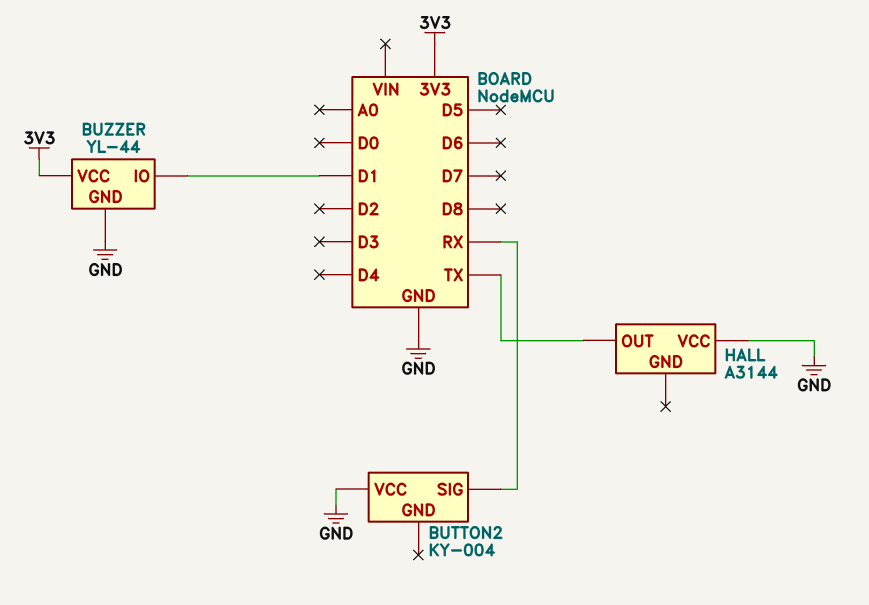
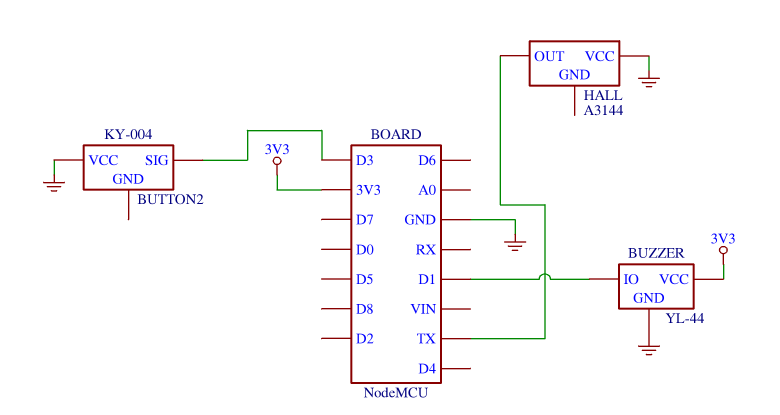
BUTTON2 pin SIG: RX -> D3

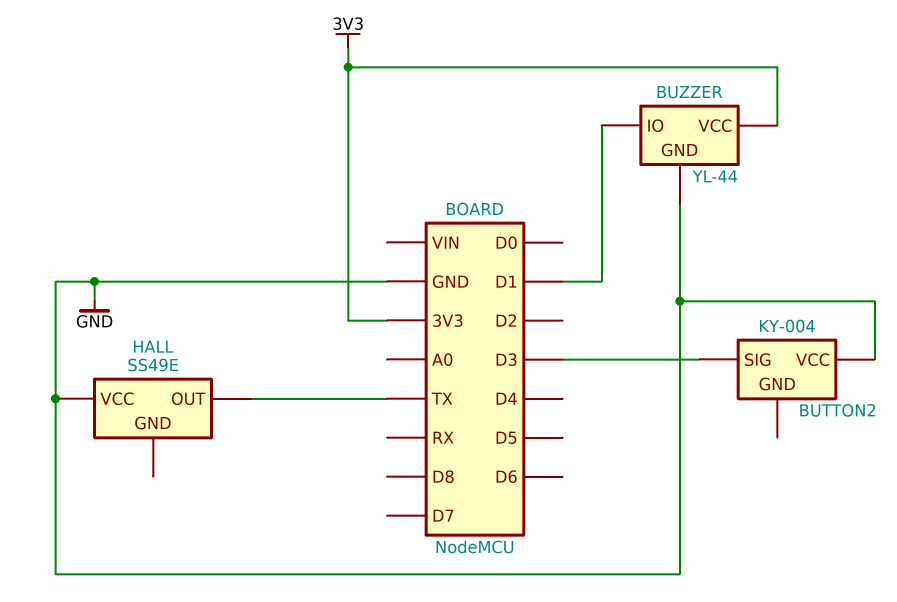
HALL: A3144 -> SS49E

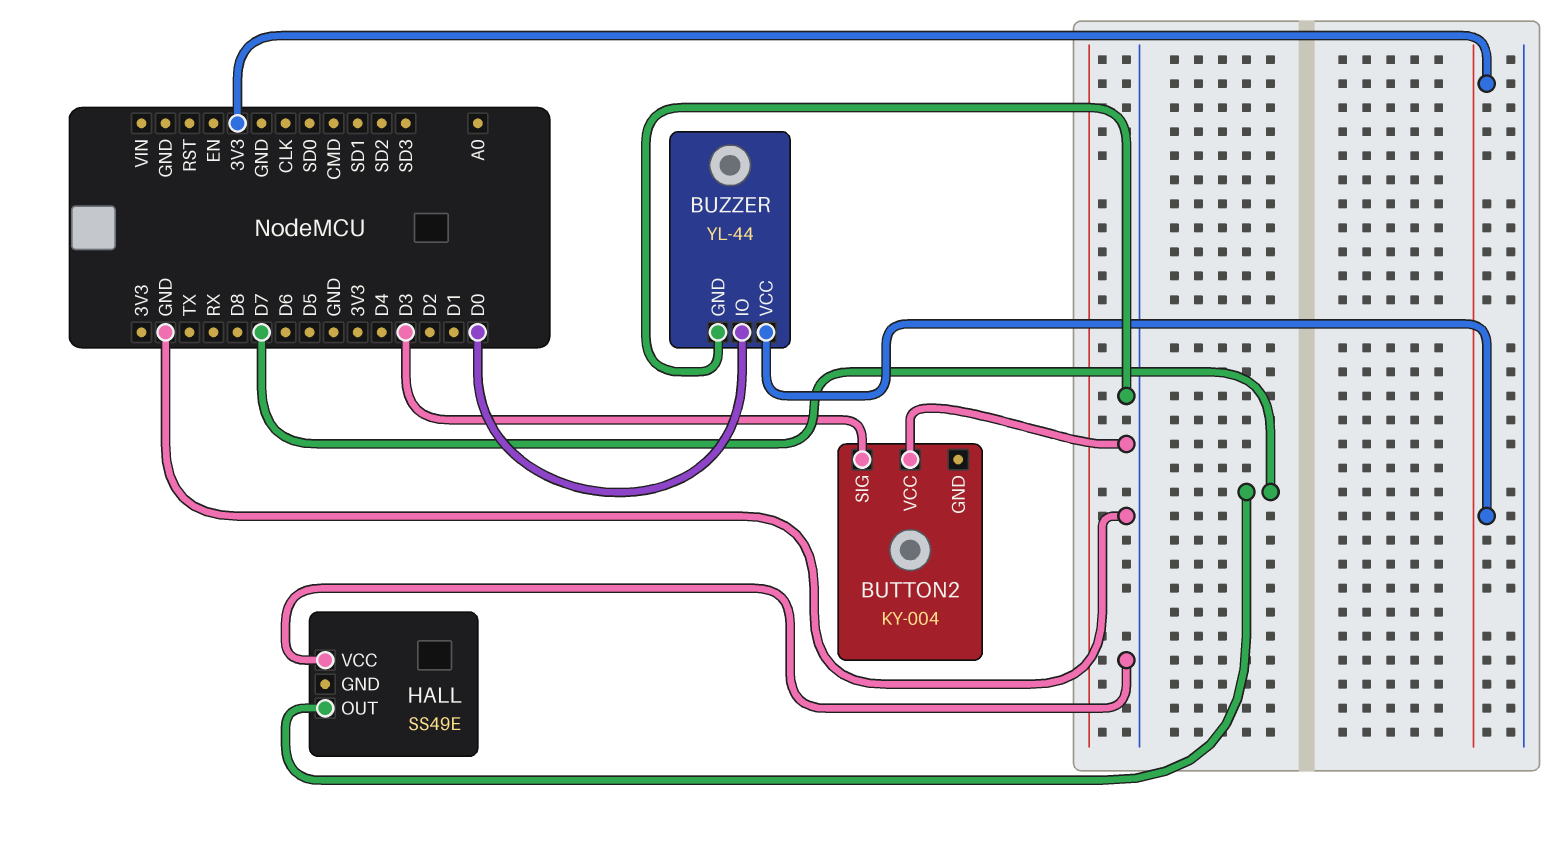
BUZZER pin IO: D1 -> D0
HALL pin OUT: TX -> D7

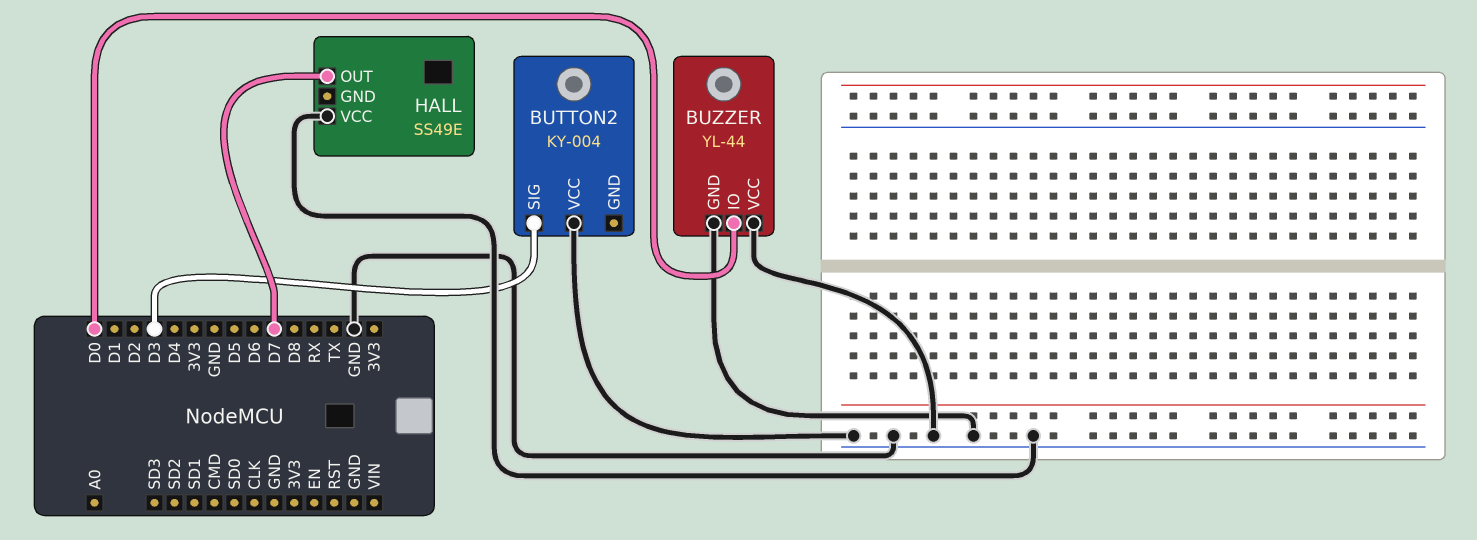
BUZZER pin VCC: 3V3 -> GND

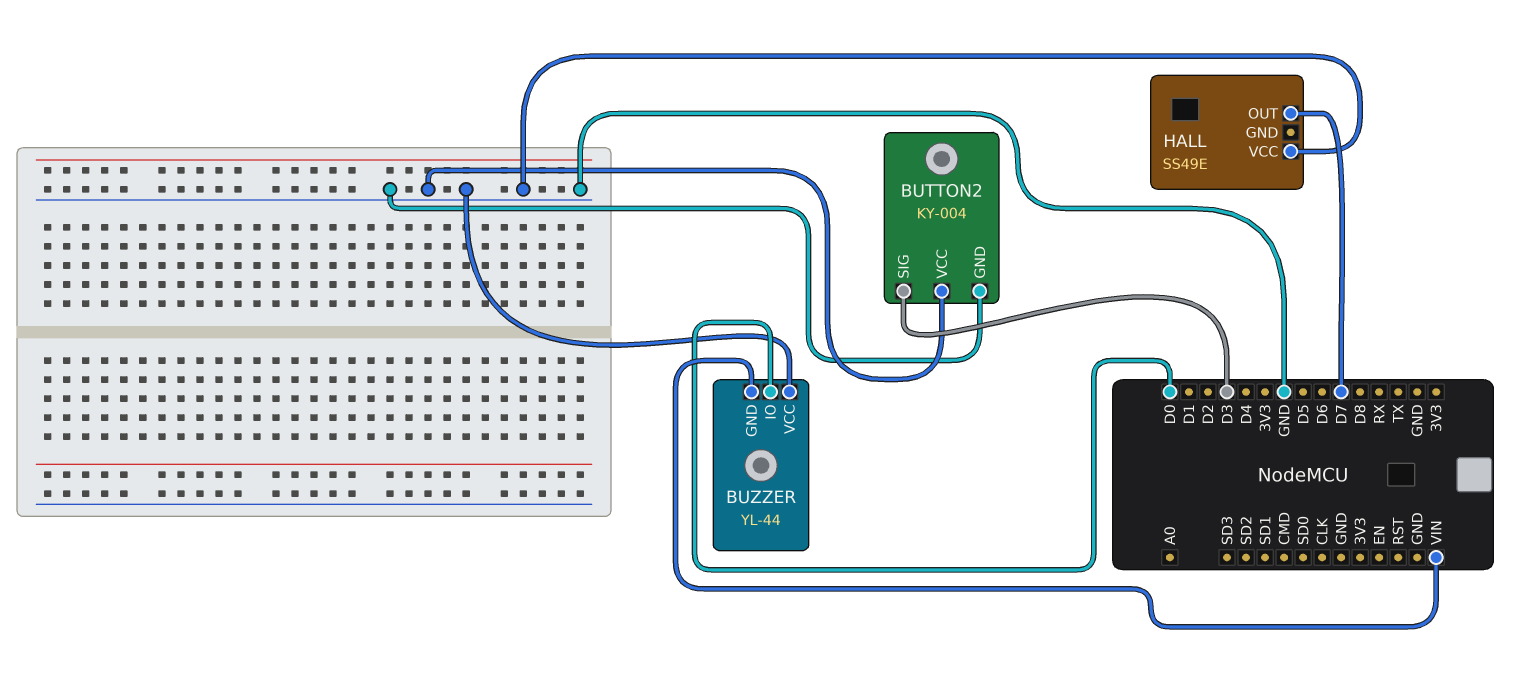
BUTTON2 pin GND: none -> GND
BUZZER pin GND: GND -> VIN

